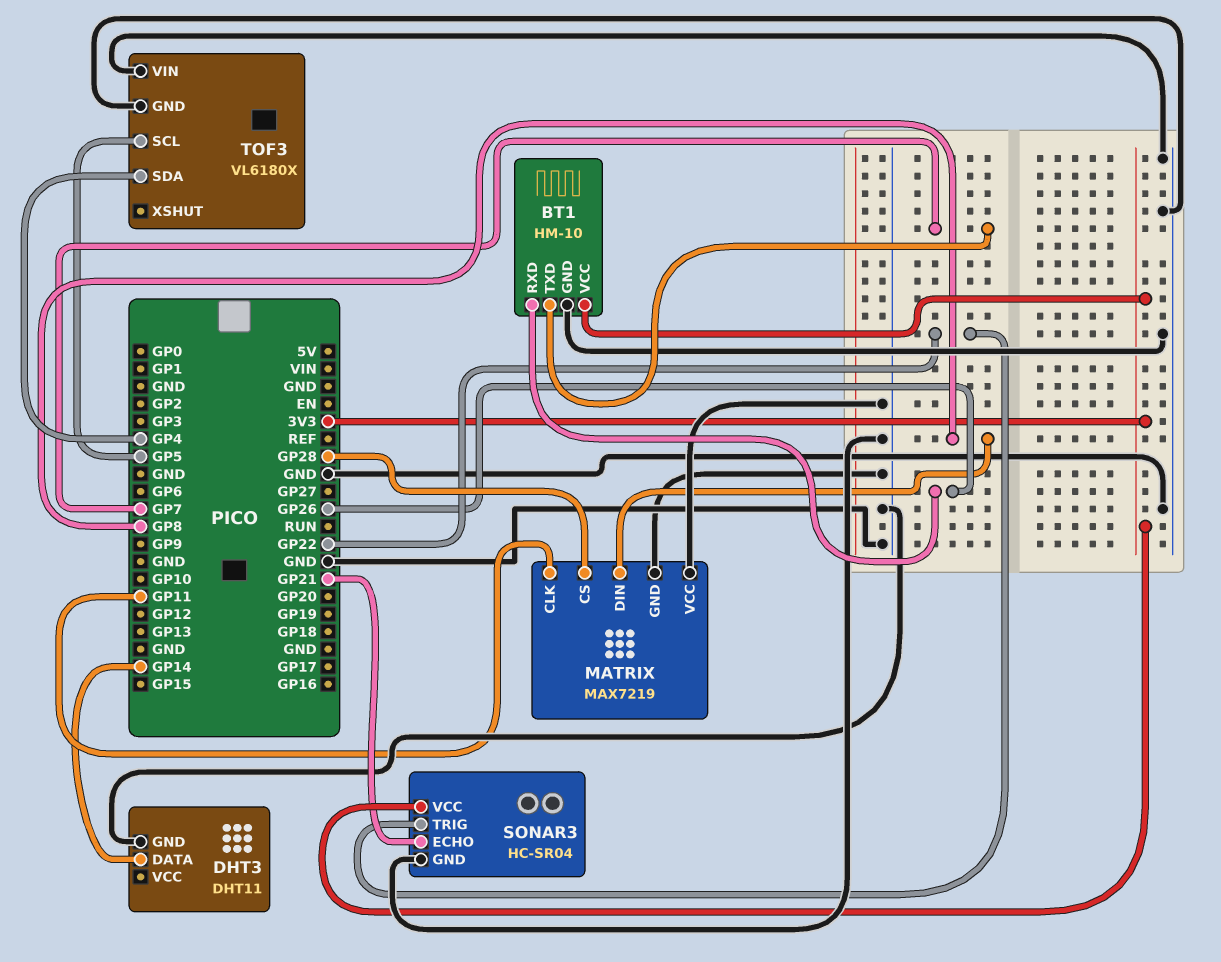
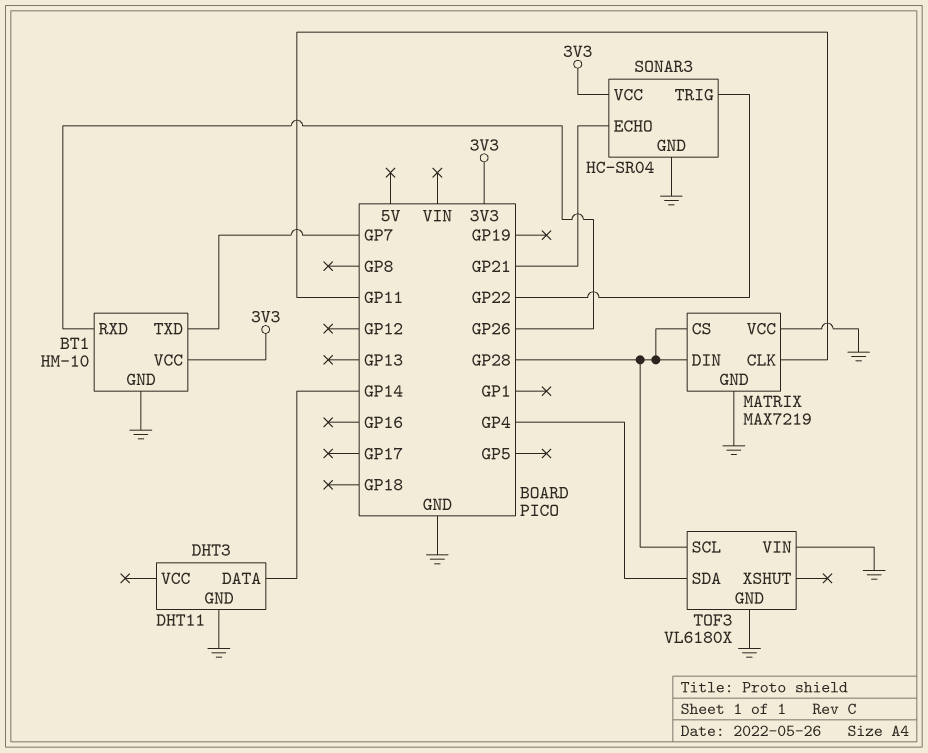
MATRIX pin DIN: GP8 -> GP28
TOF3 pin SCL: GP5 -> GP28

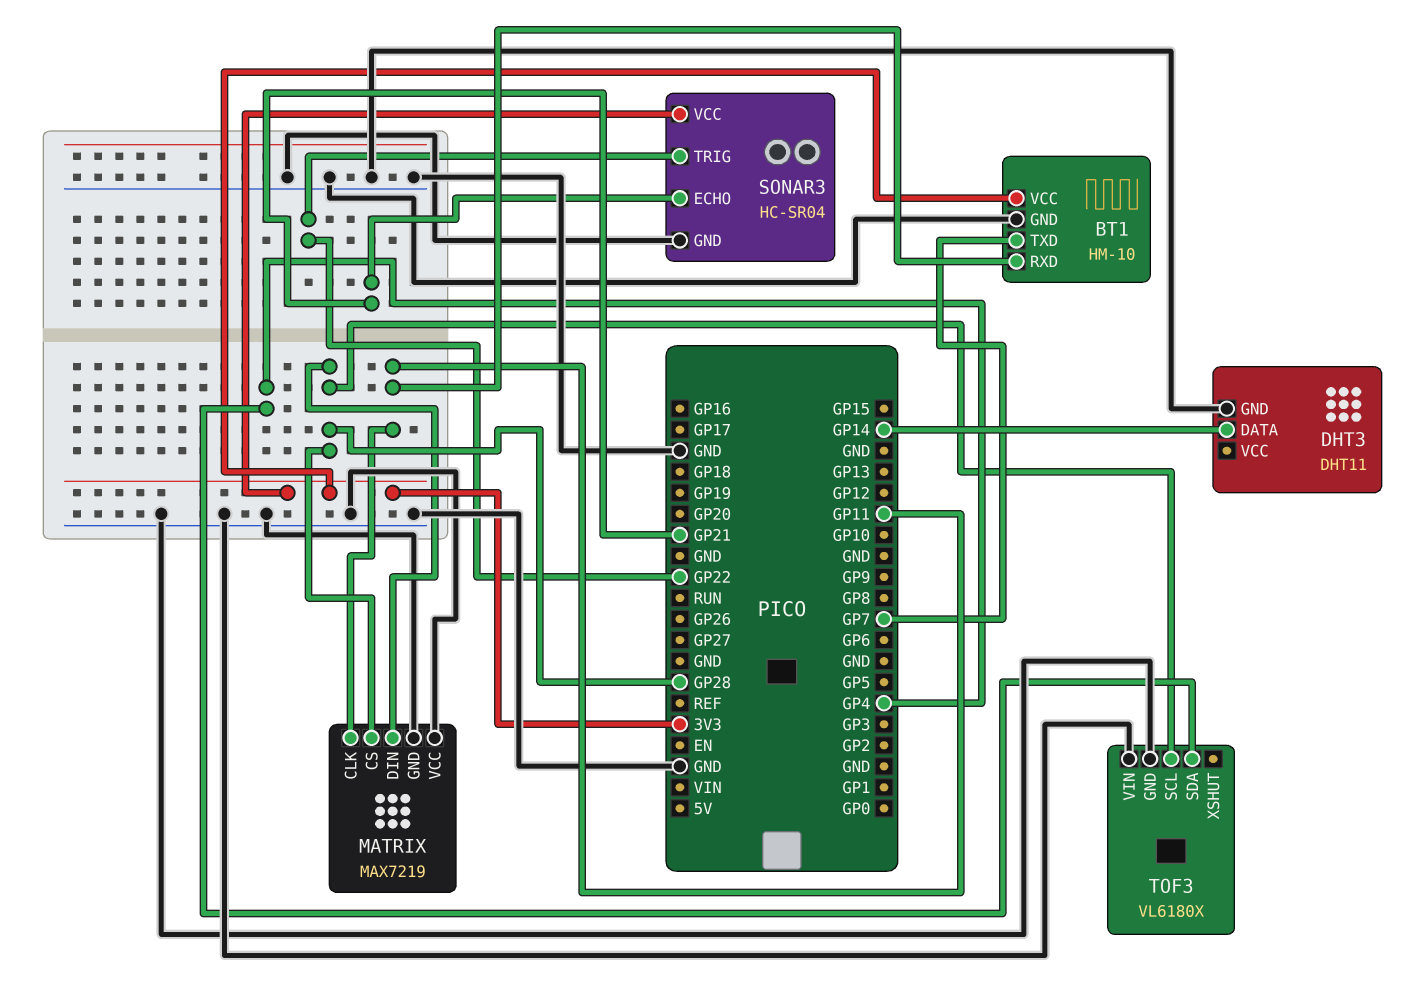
BT1 pin RXD: GP26 -> GP11

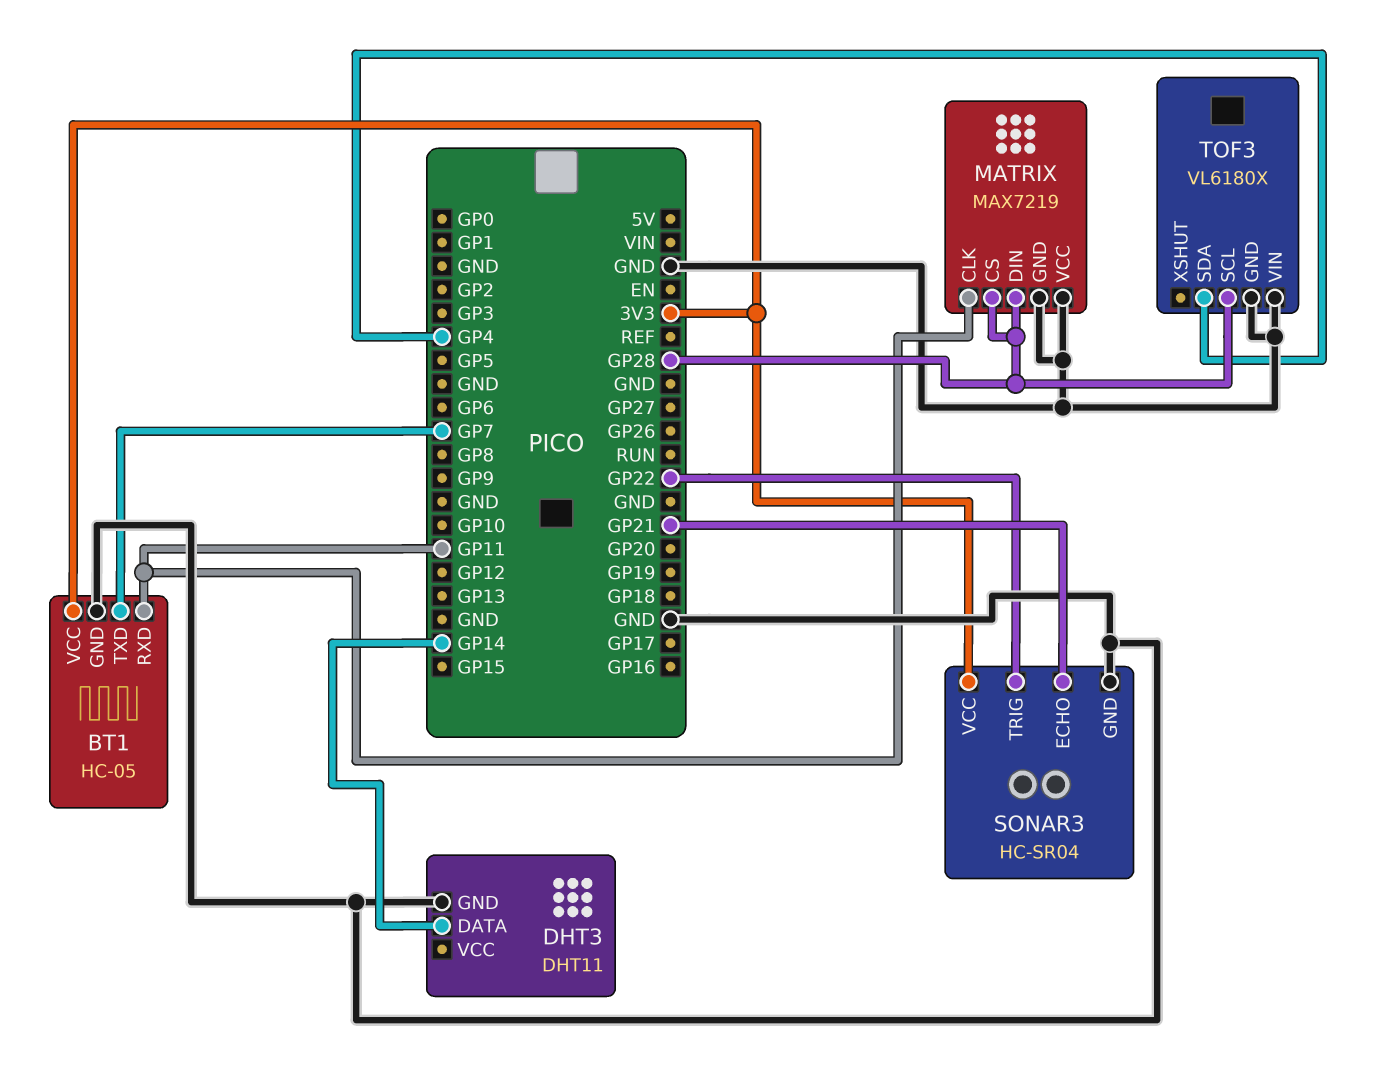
BT1: HM-10 -> HC-05

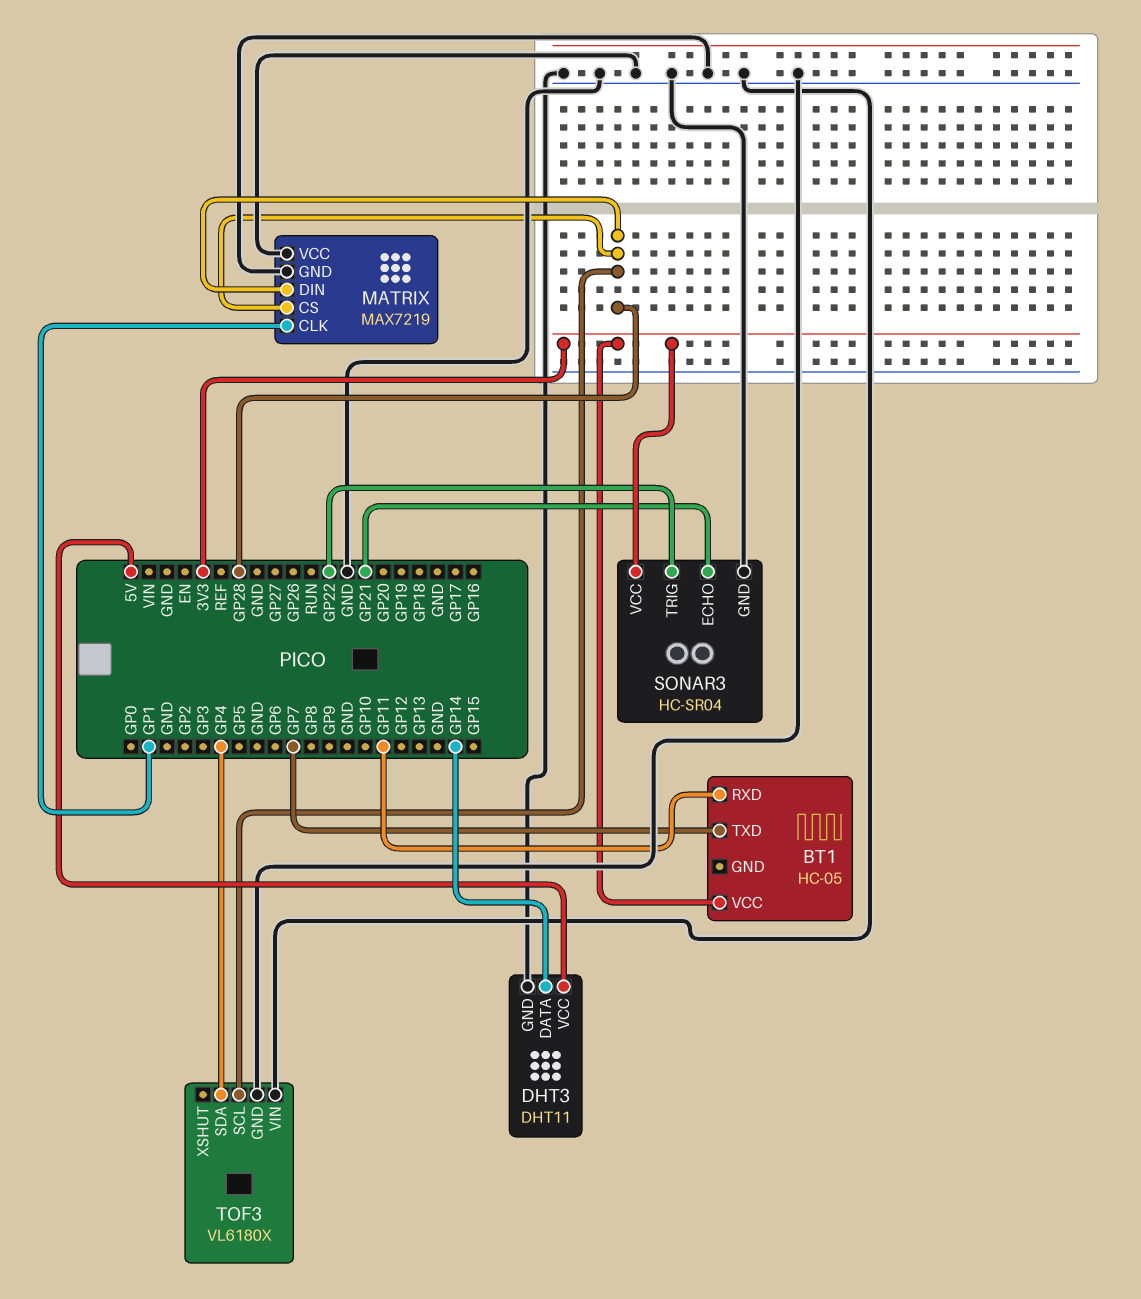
BT1 pin GND: GND -> none
DHT3 pin VCC: none -> 5V
MATRIX pin CLK: GP11 -> GP1

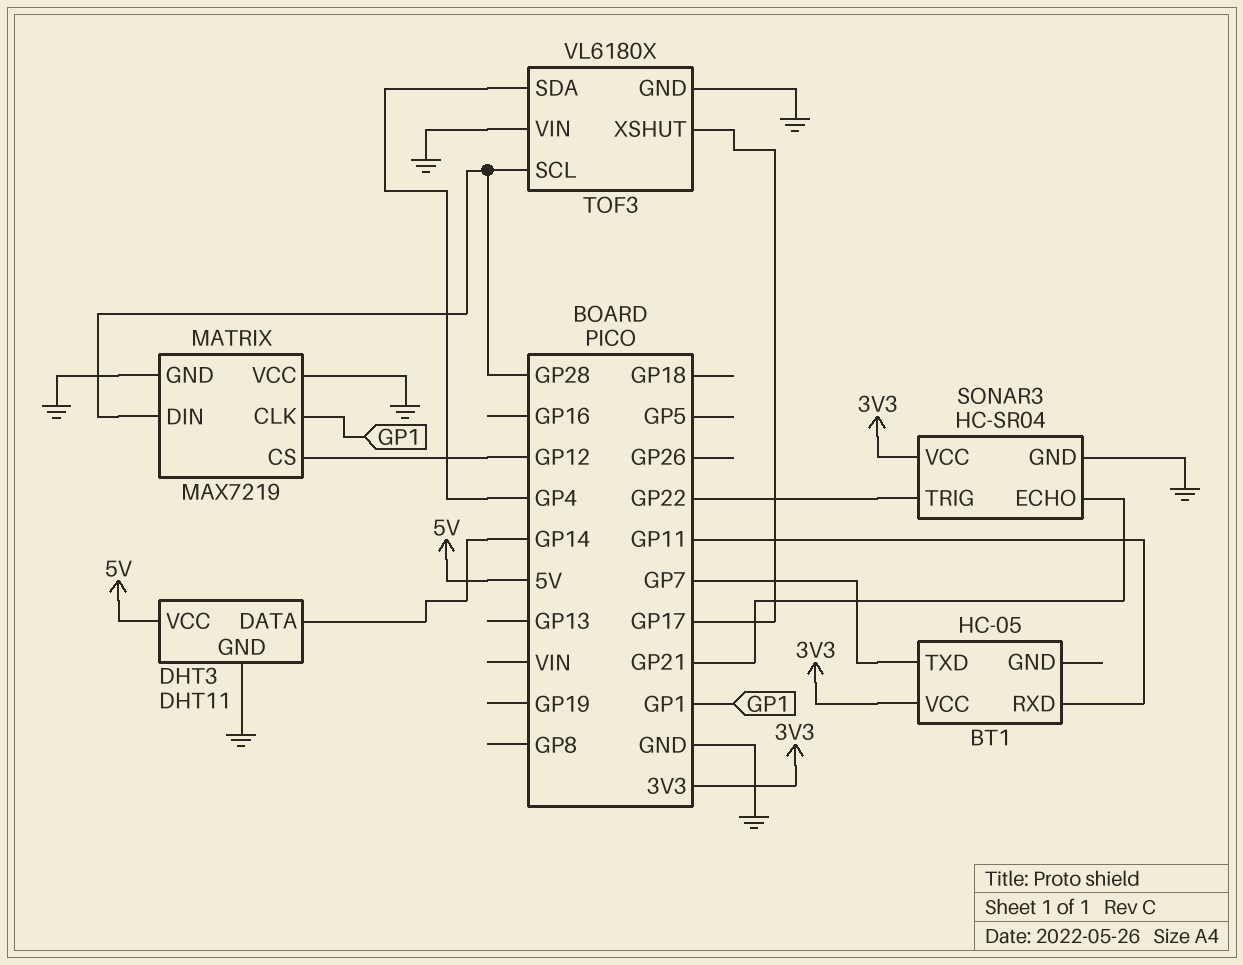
MATRIX pin CS: GP28 -> GP12
TOF3 pin XSHUT: none -> GP17

